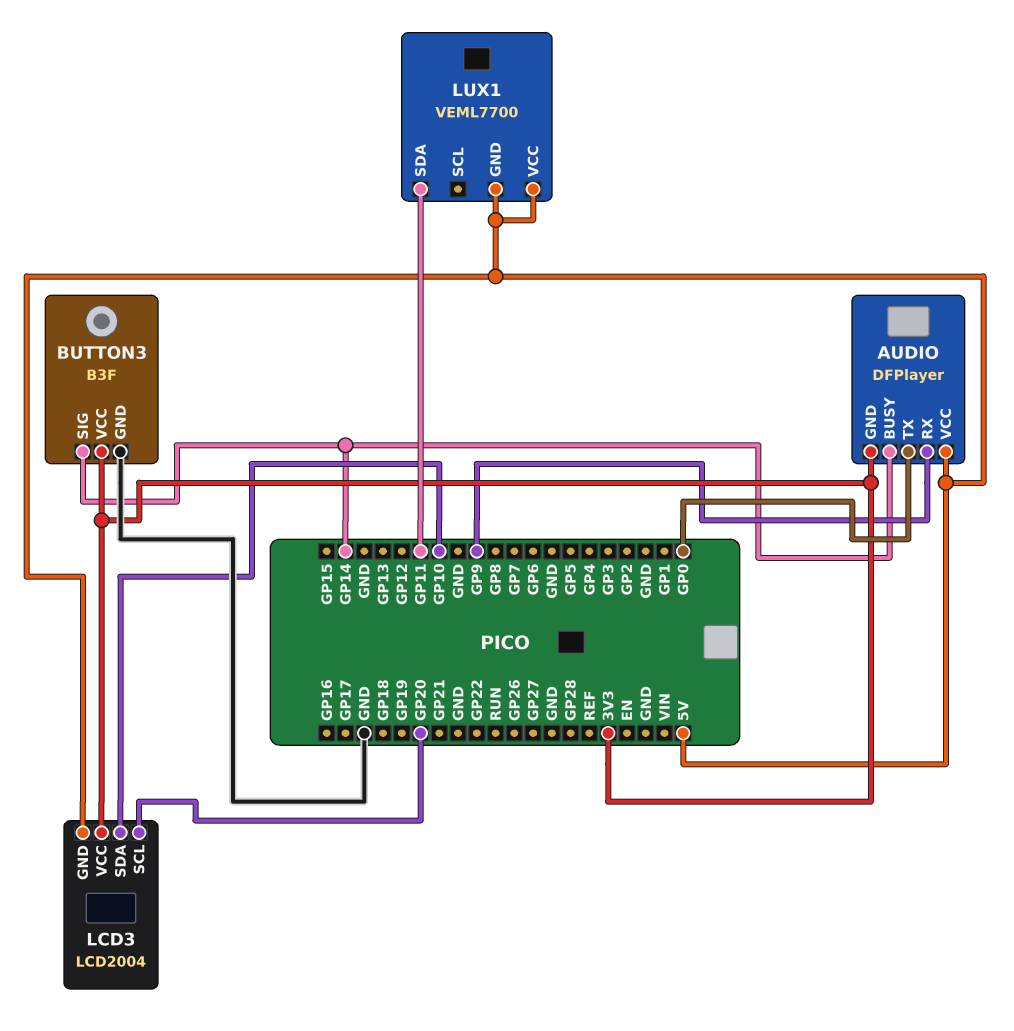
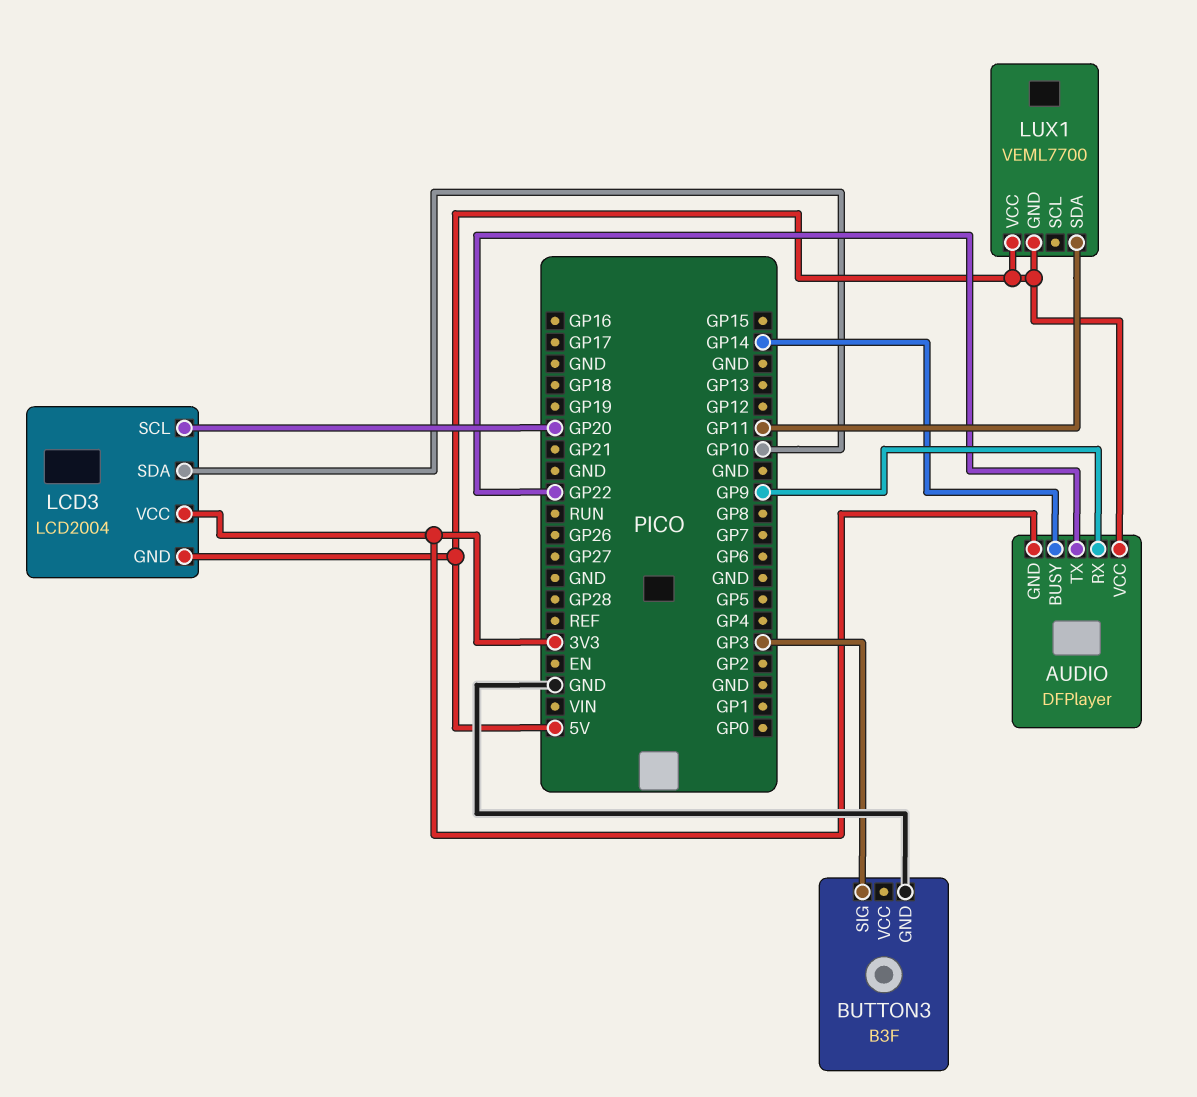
AUDIO pin TX: GP0 -> GP22
BUTTON3 pin SIG: GP14 -> GP3
BUTTON3 pin VCC: 3V3 -> none

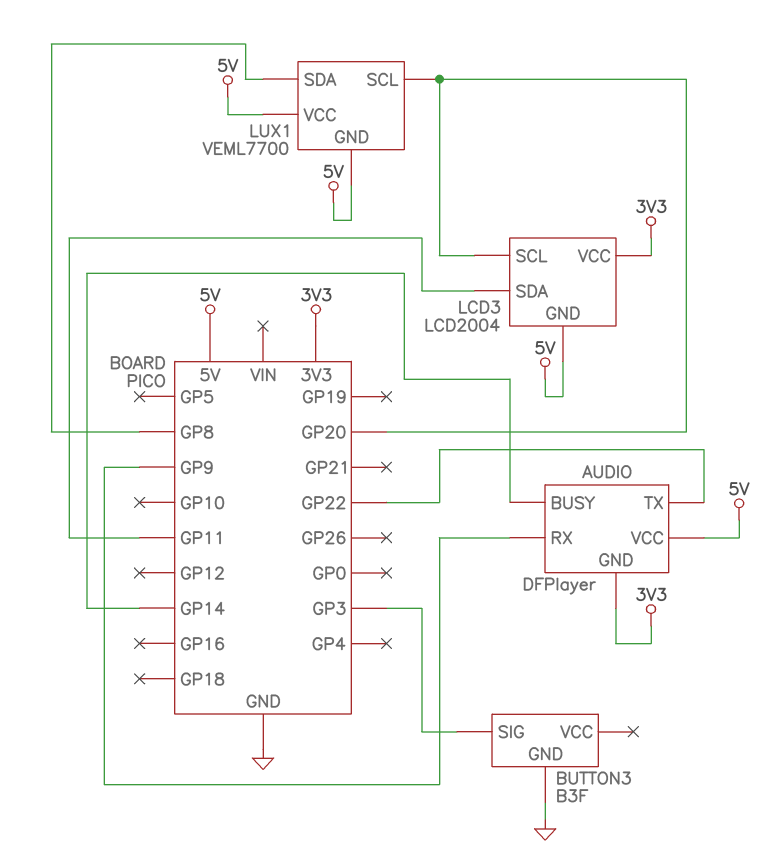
LCD3 pin SDA: GP10 -> GP11
LUX1 pin SCL: none -> GP20
LUX1 pin SDA: GP11 -> GP8

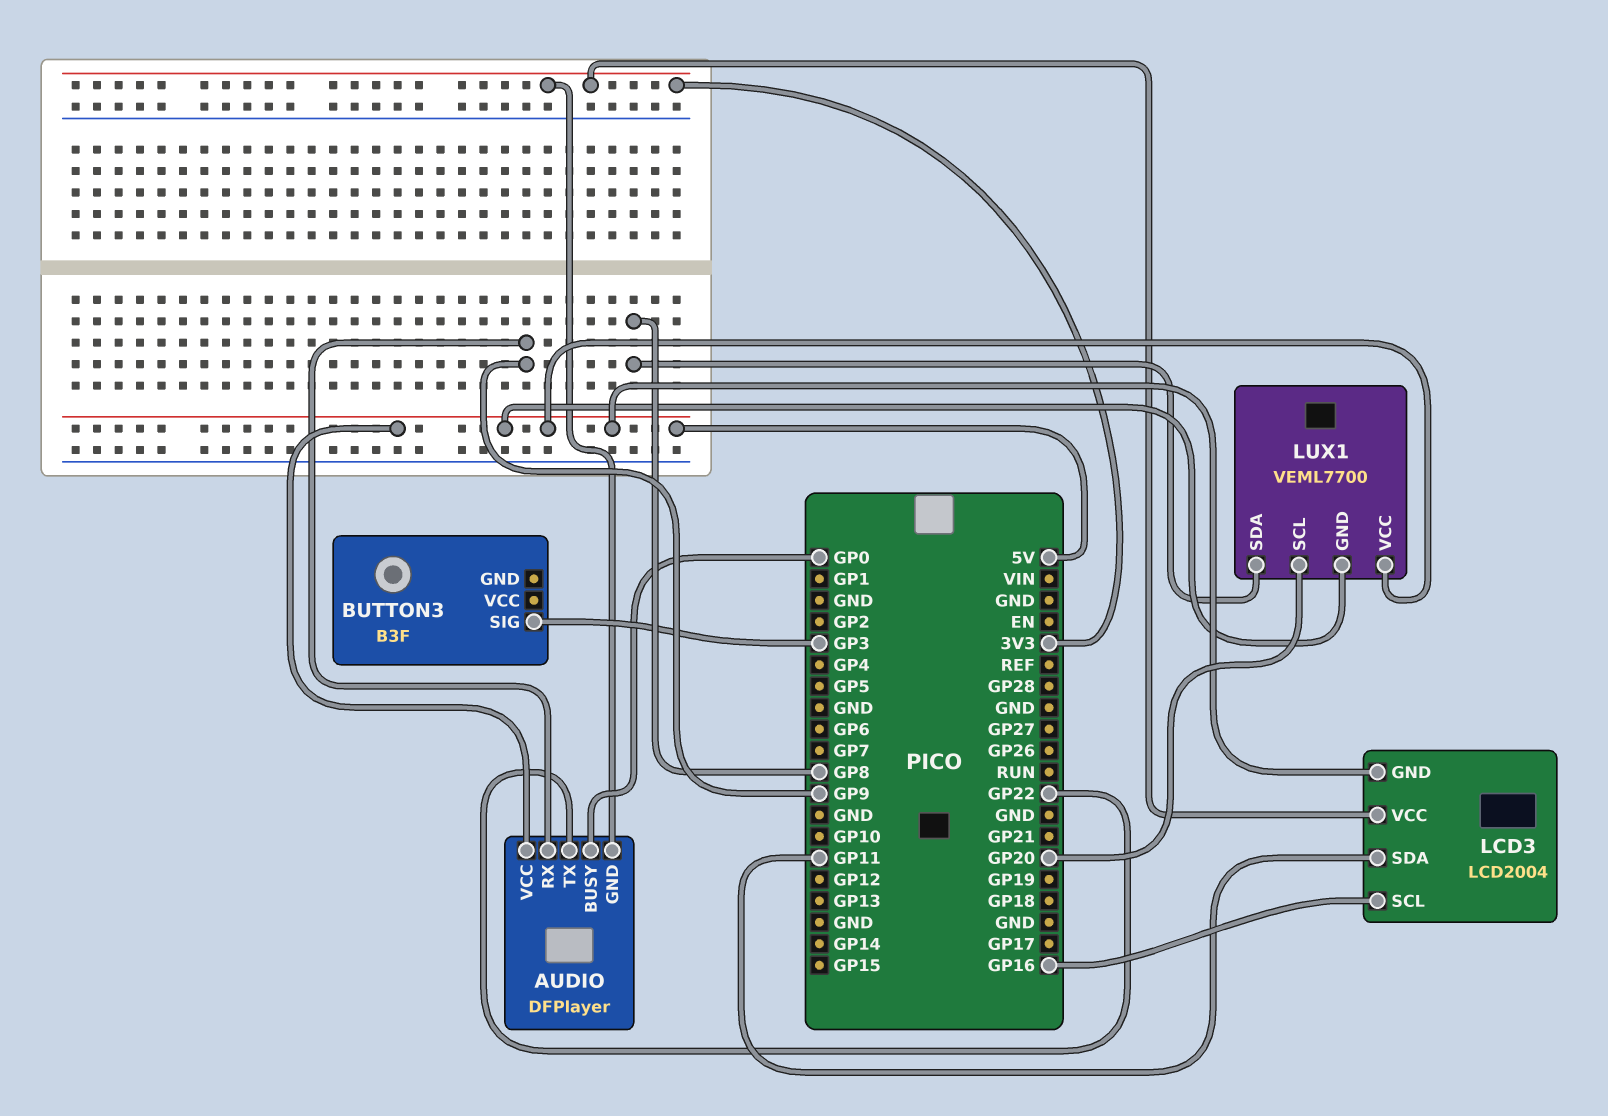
AUDIO pin BUSY: GP14 -> GP0
BUTTON3 pin GND: GND -> none
LCD3 pin SCL: GP20 -> GP16

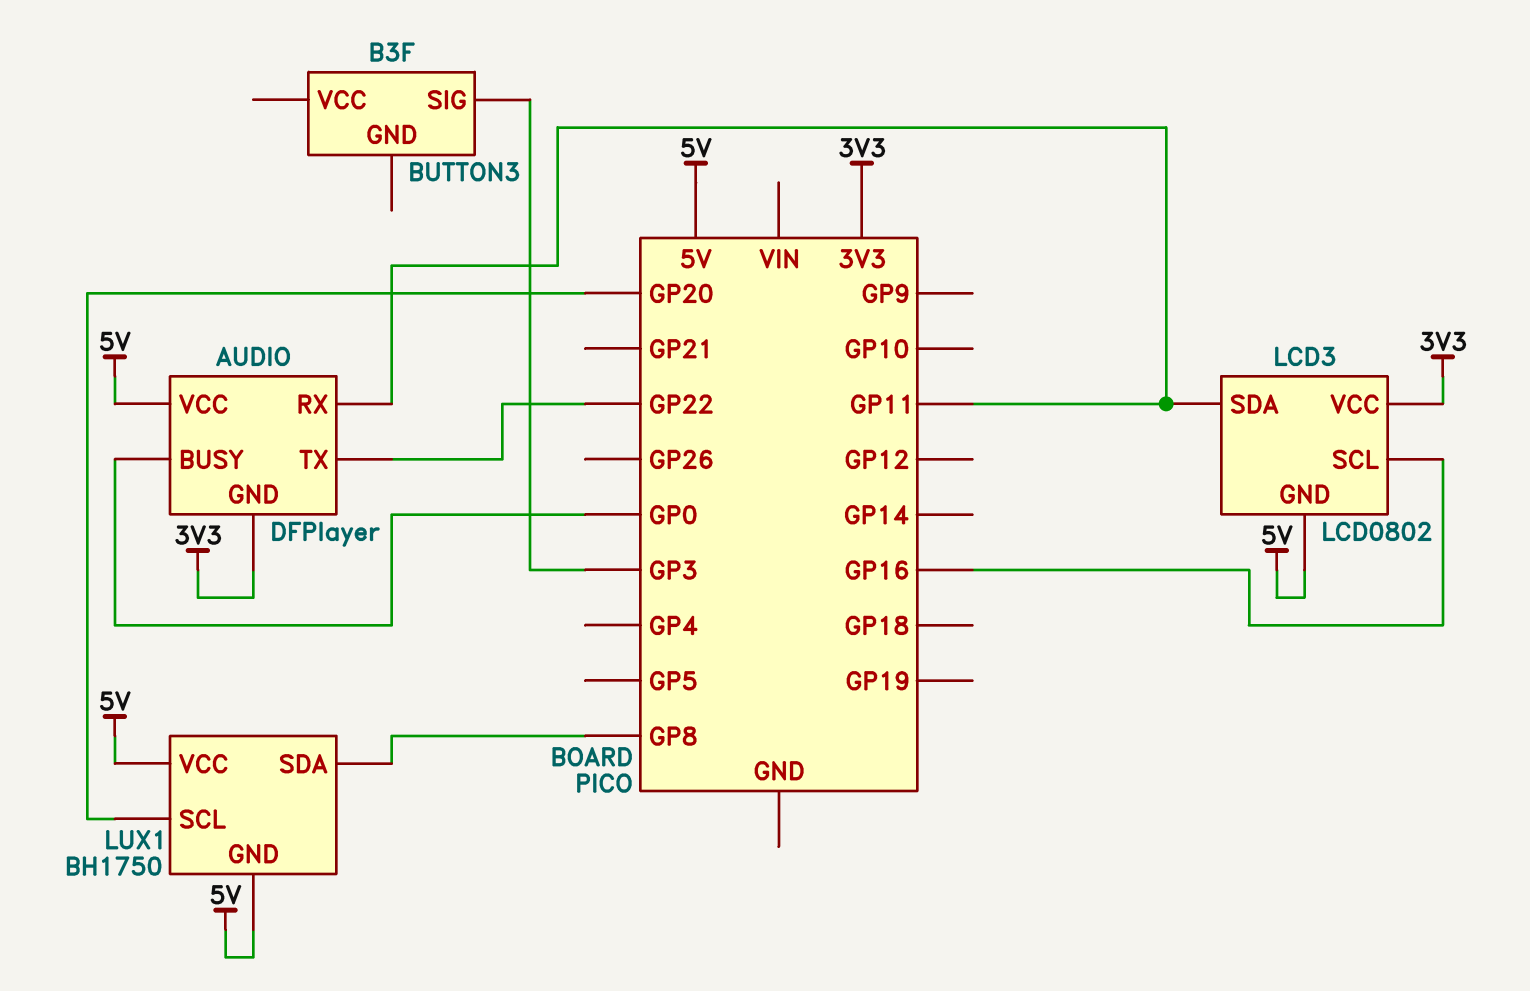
AUDIO pin RX: GP9 -> GP11
LCD3: LCD2004 -> LCD0802
LUX1: VEML7700 -> BH1750

